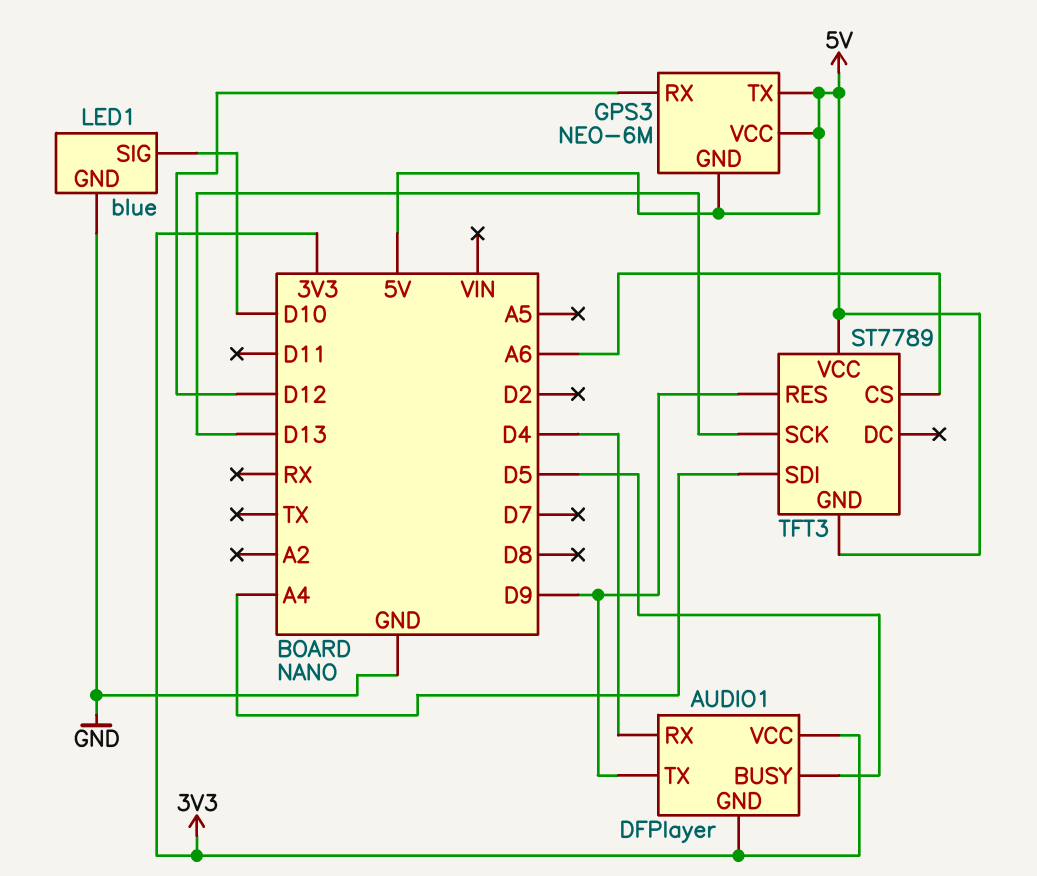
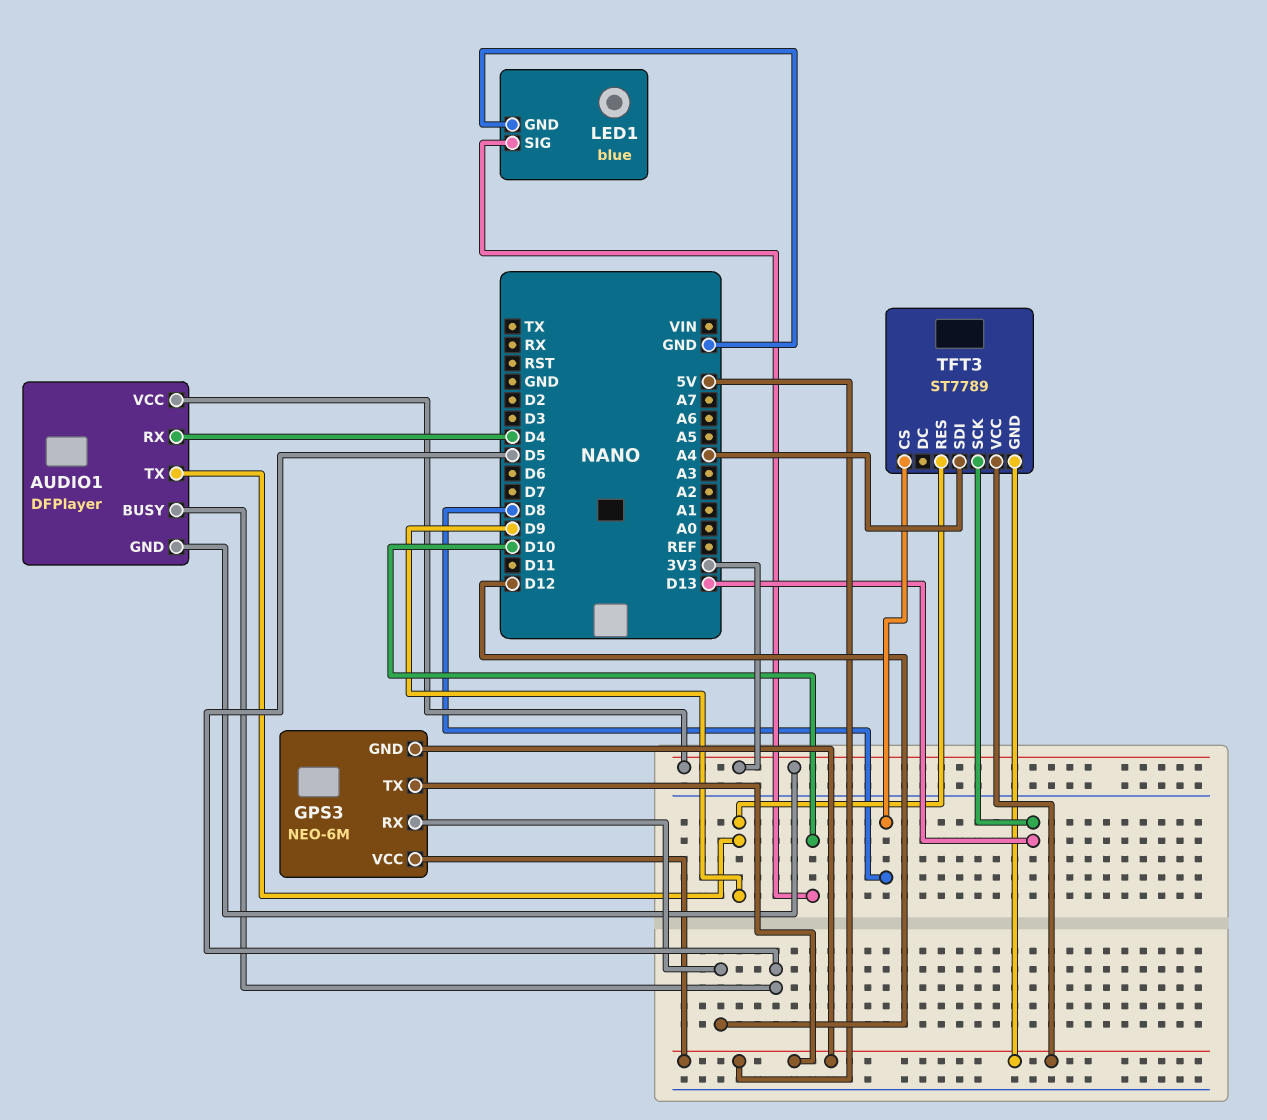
TFT3 pin CS: A6 -> D8

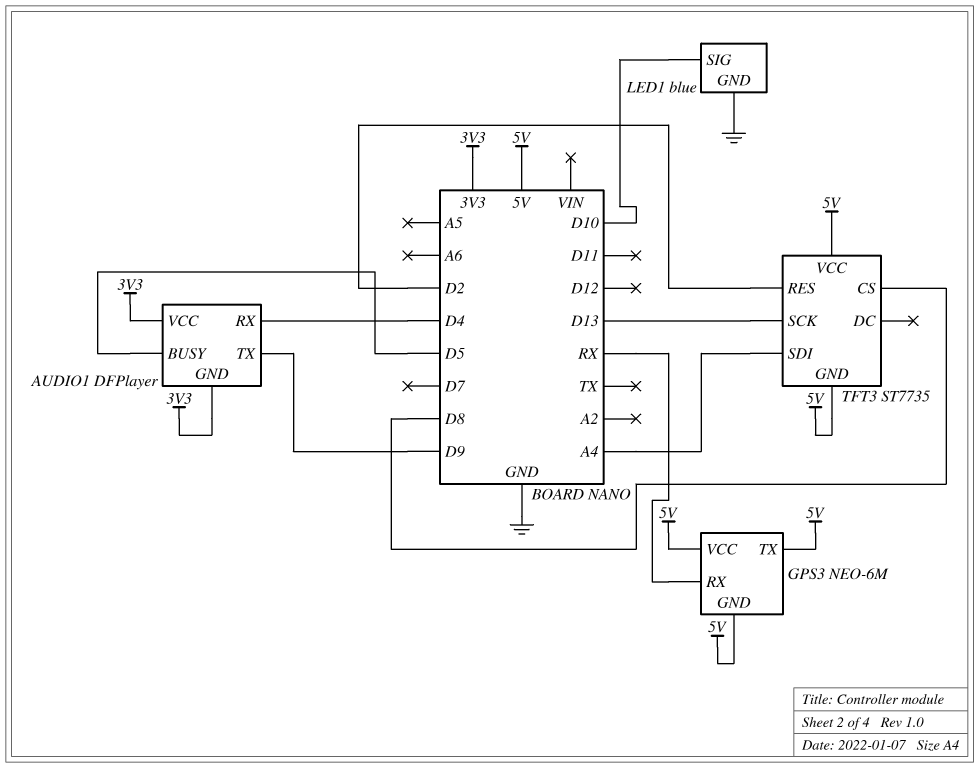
GPS3 pin RX: D12 -> RX
TFT3: ST7789 -> ST7735
TFT3 pin RES: D9 -> D2

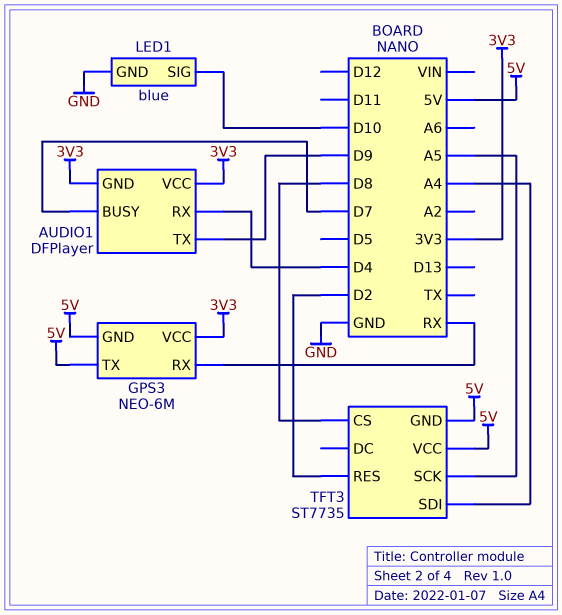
AUDIO1 pin BUSY: D5 -> D7
GPS3 pin VCC: 5V -> 3V3
TFT3 pin SCK: D13 -> A5

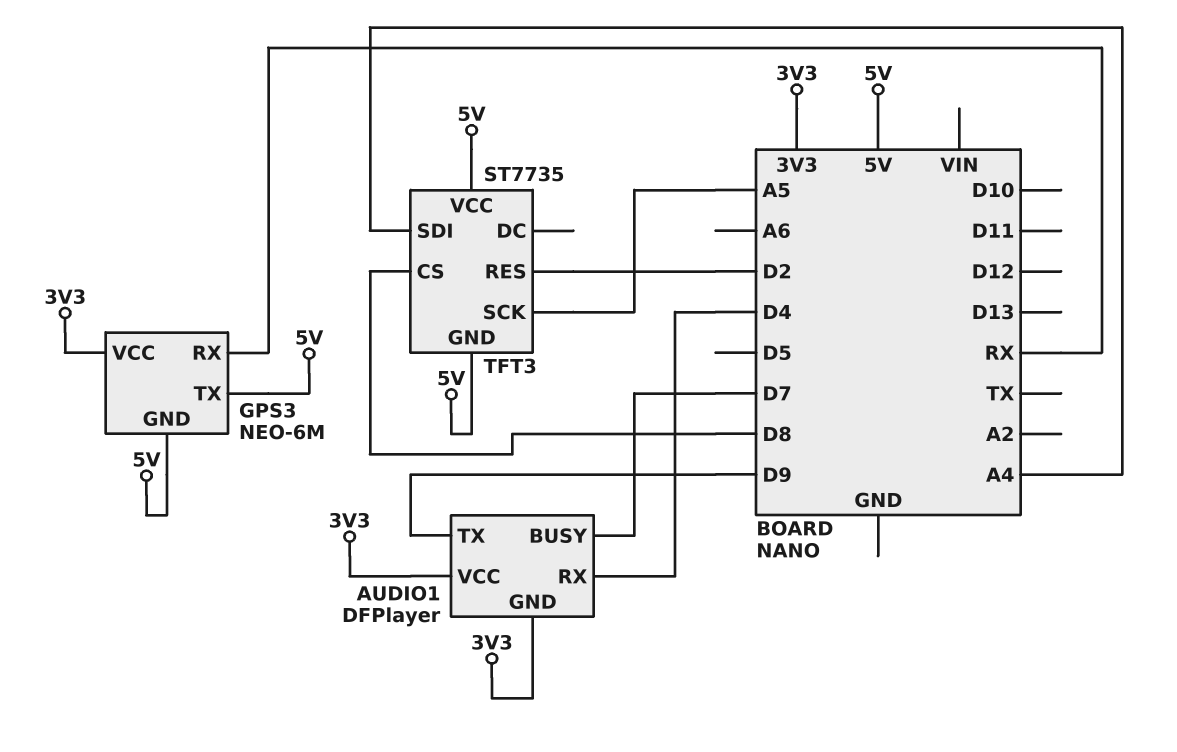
LED1: blue -> none
LED1 pin GND: GND -> none
LED1 pin SIG: D10 -> none

